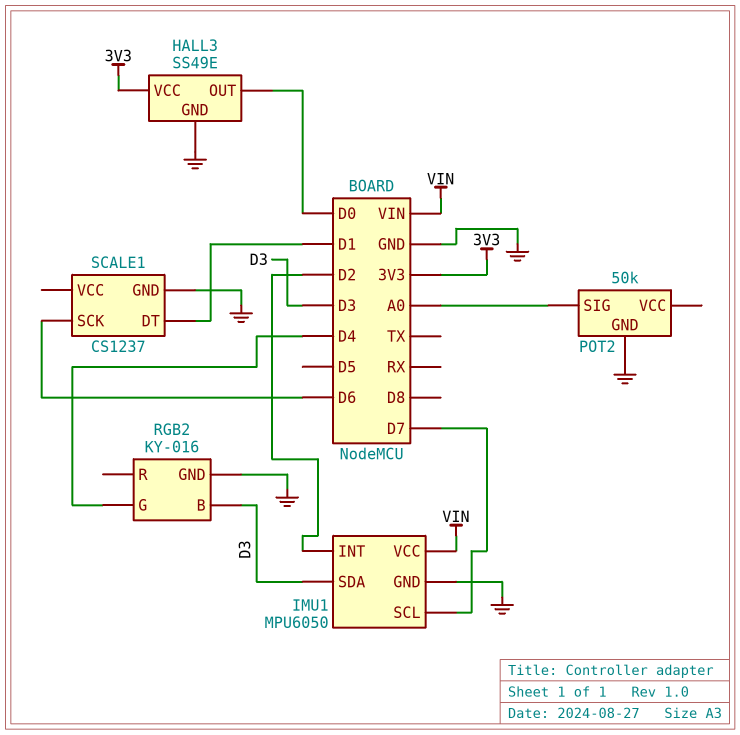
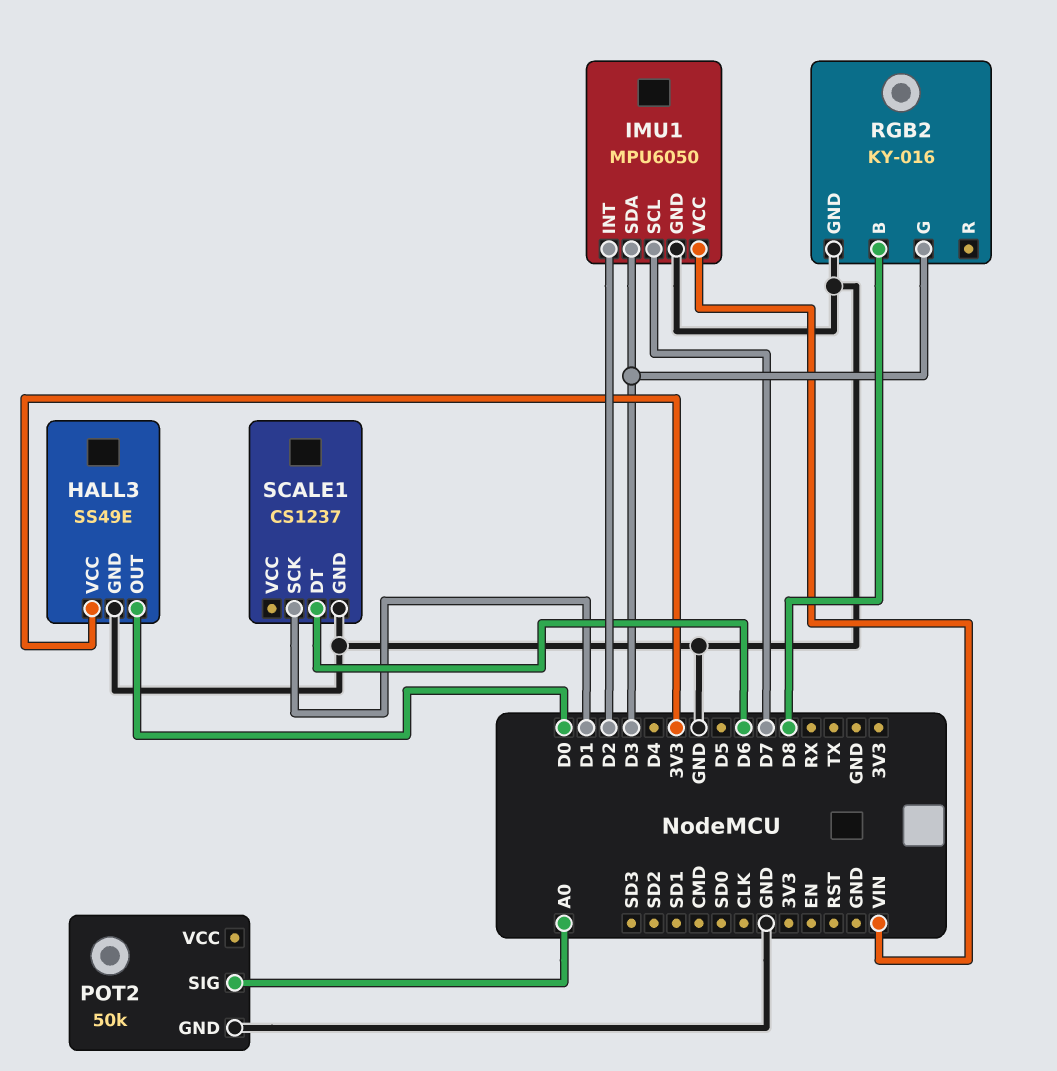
RGB2 pin B: D3 -> D8
RGB2 pin G: D4 -> D3
SCALE1 pin DT: D1 -> D6
SCALE1 pin SCK: D6 -> D1

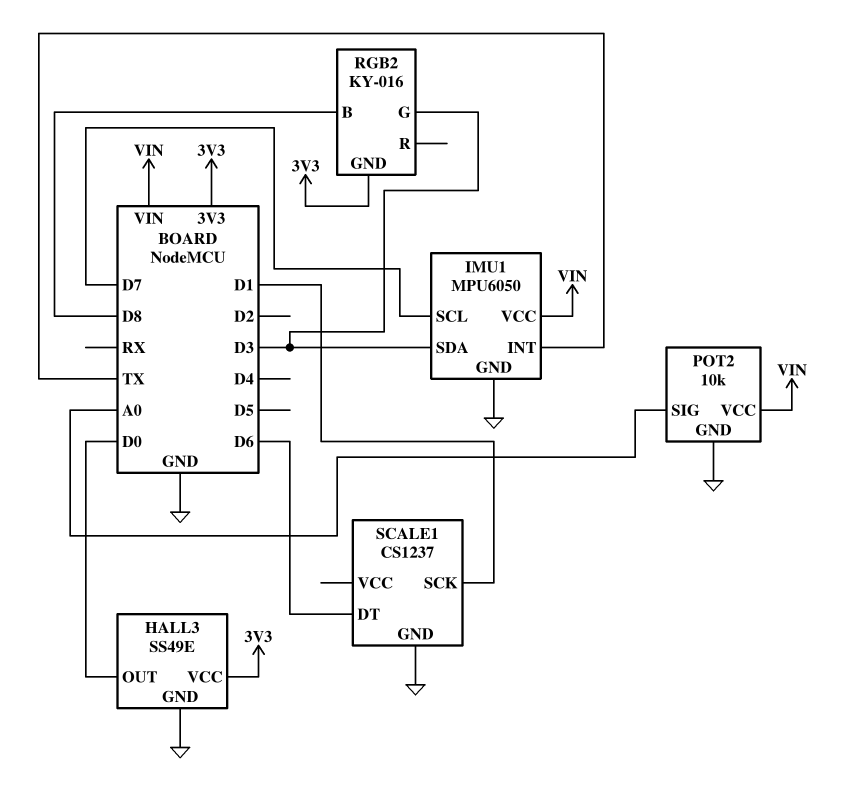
IMU1 pin INT: D2 -> TX
POT2: 50k -> 10k
POT2 pin VCC: none -> VIN
RGB2 pin GND: GND -> 3V3

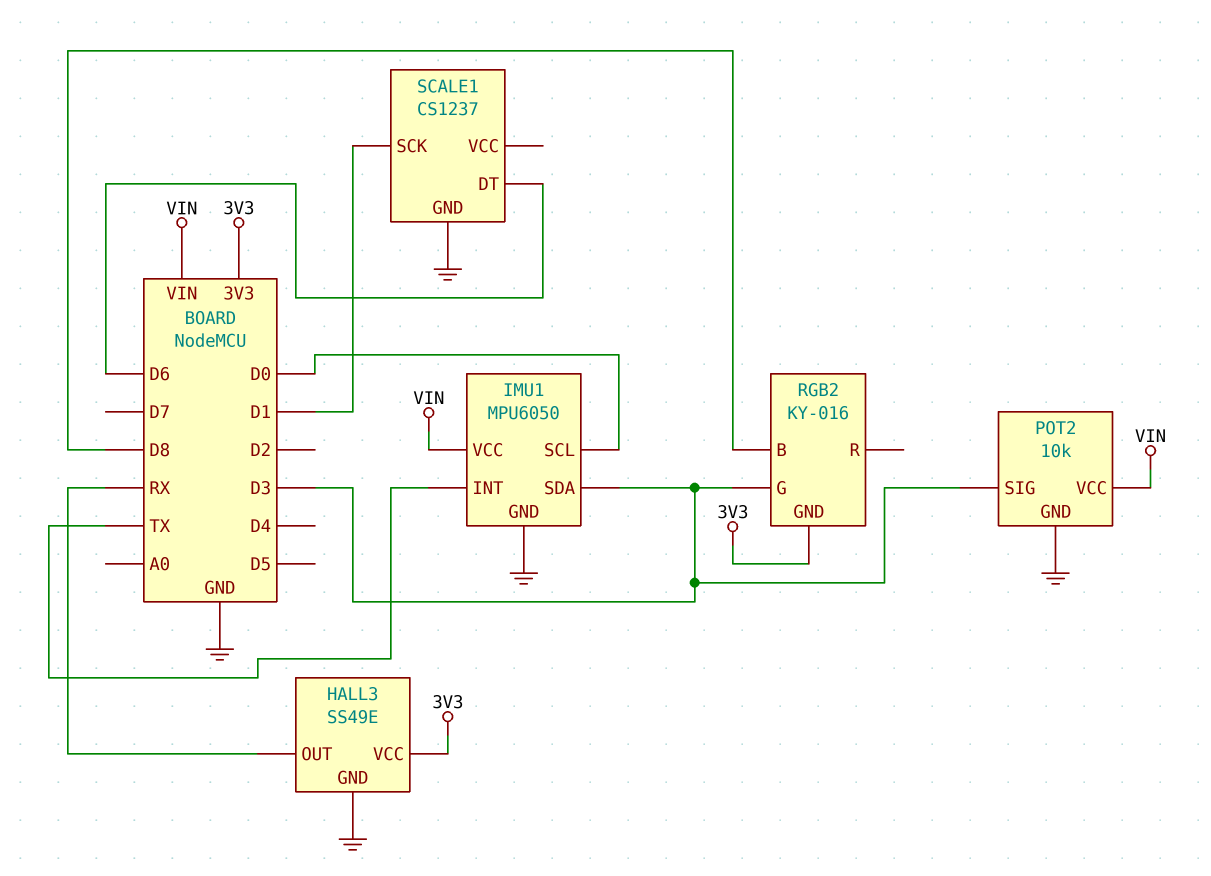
HALL3 pin OUT: D0 -> RX
IMU1 pin SCL: D7 -> D0
POT2 pin SIG: A0 -> D3

